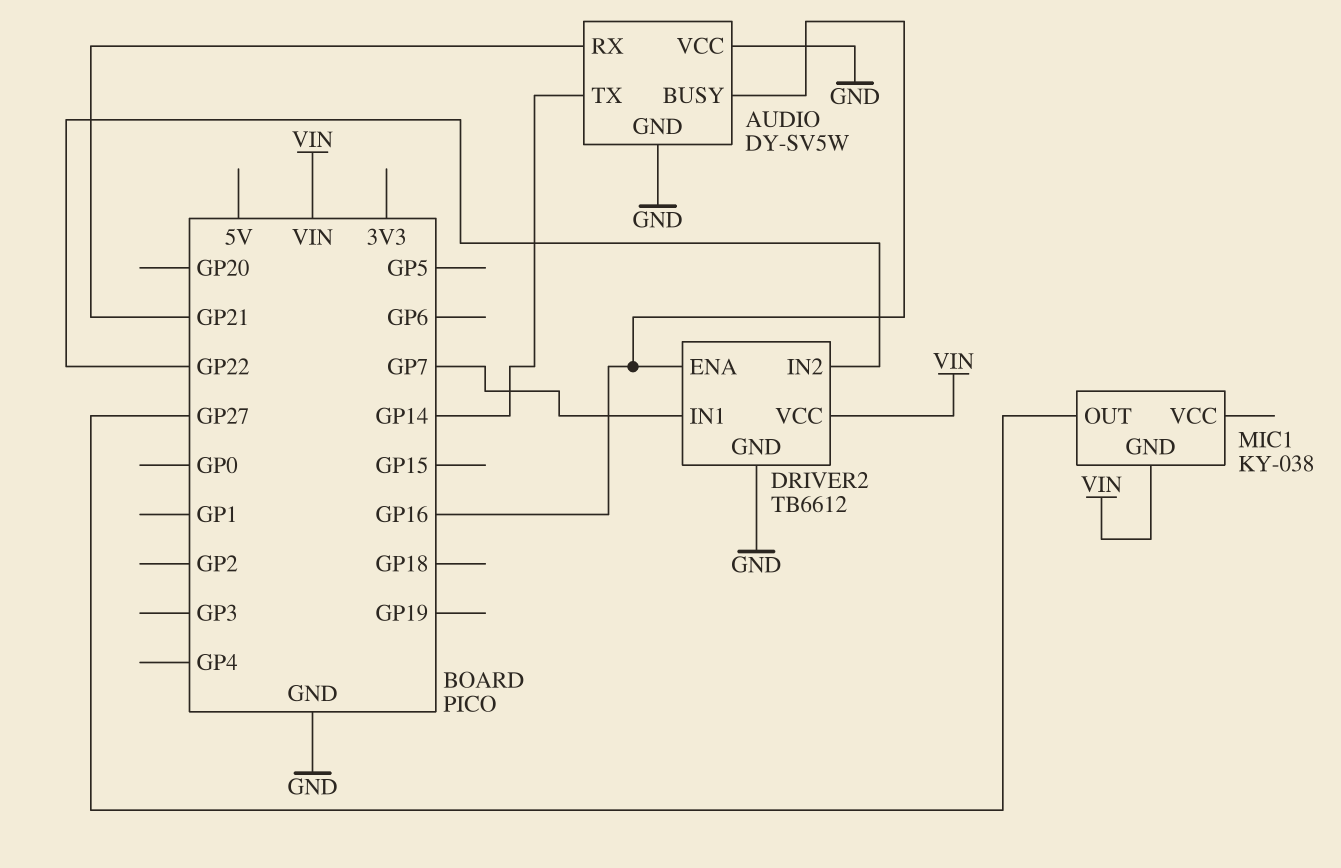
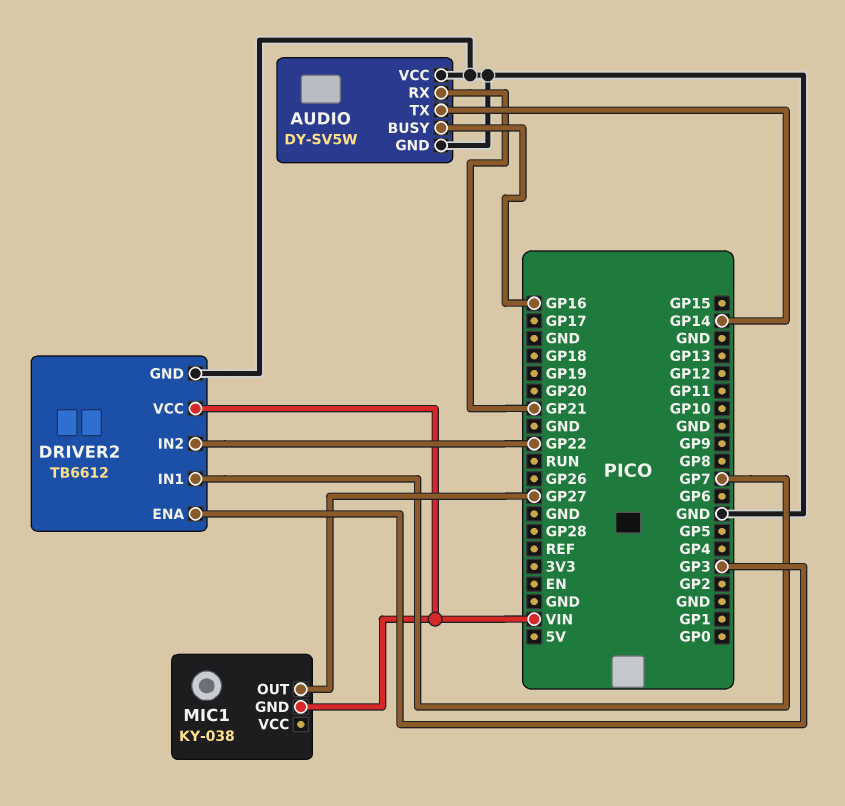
DRIVER2 pin ENA: GP16 -> GP3

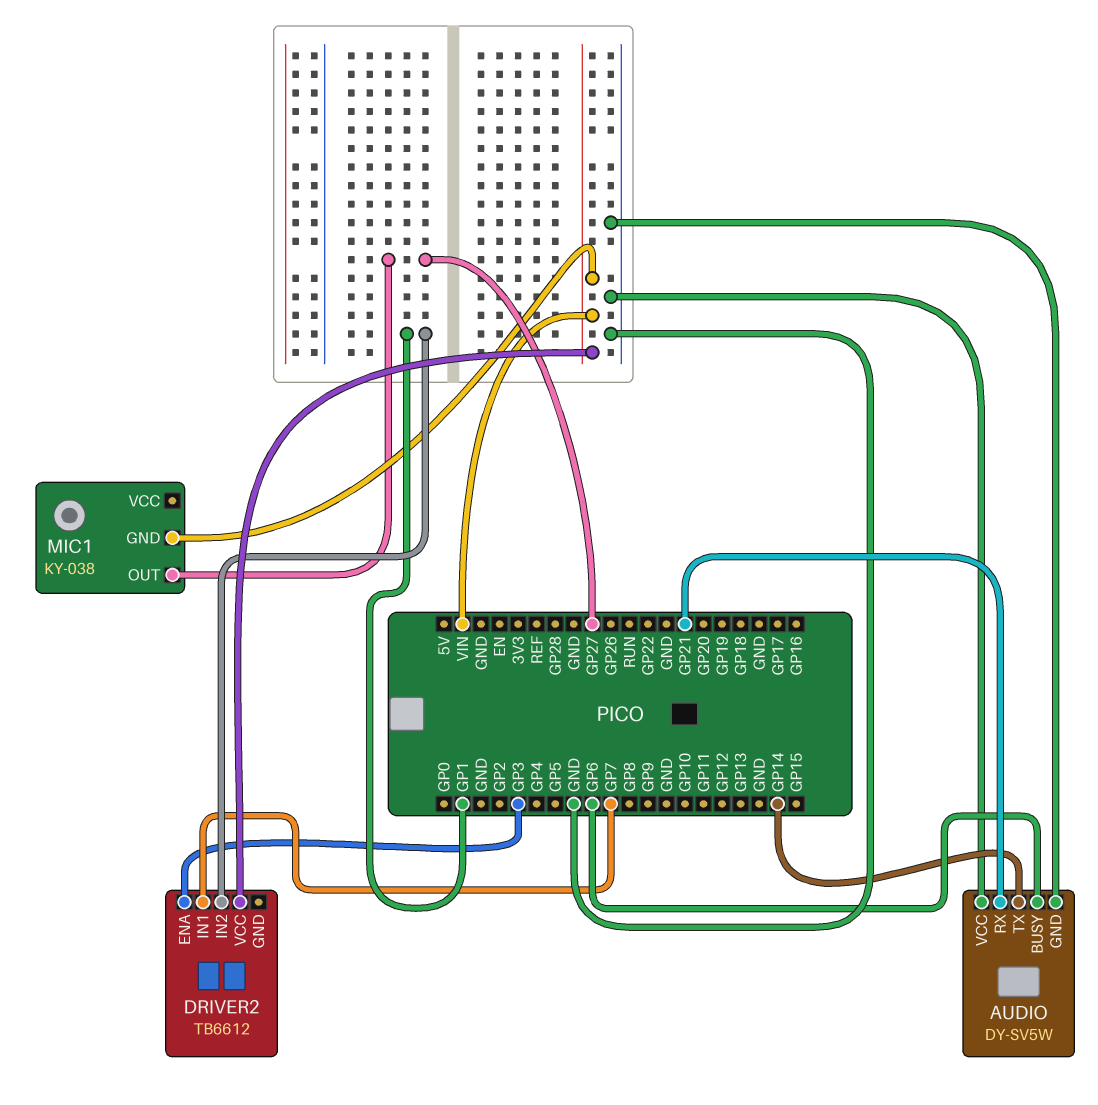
AUDIO pin BUSY: GP16 -> GP6
DRIVER2 pin GND: GND -> none
DRIVER2 pin IN2: GP22 -> GP1

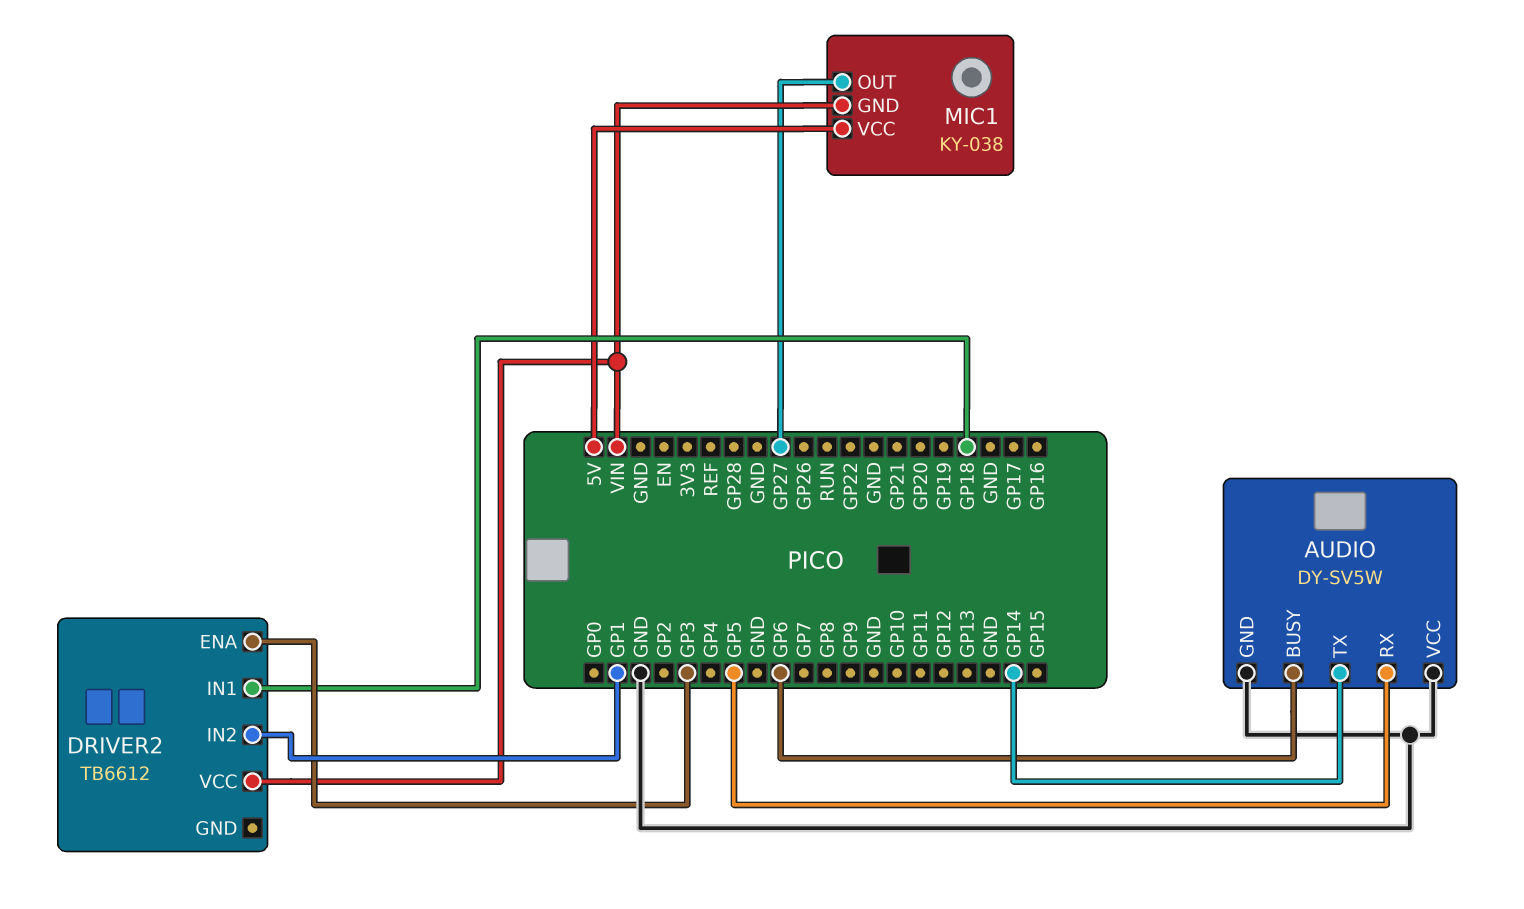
AUDIO pin RX: GP21 -> GP5
DRIVER2 pin IN1: GP7 -> GP18
MIC1 pin VCC: none -> 5V

